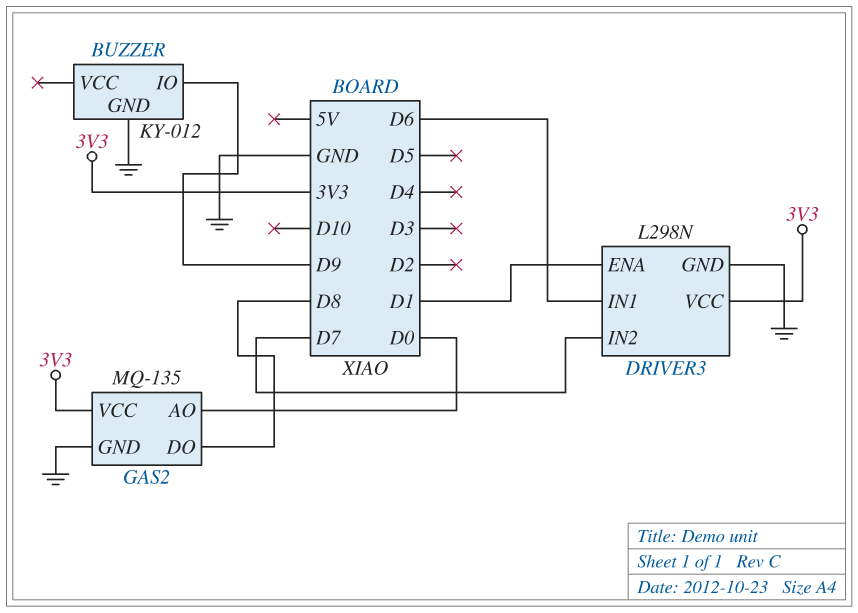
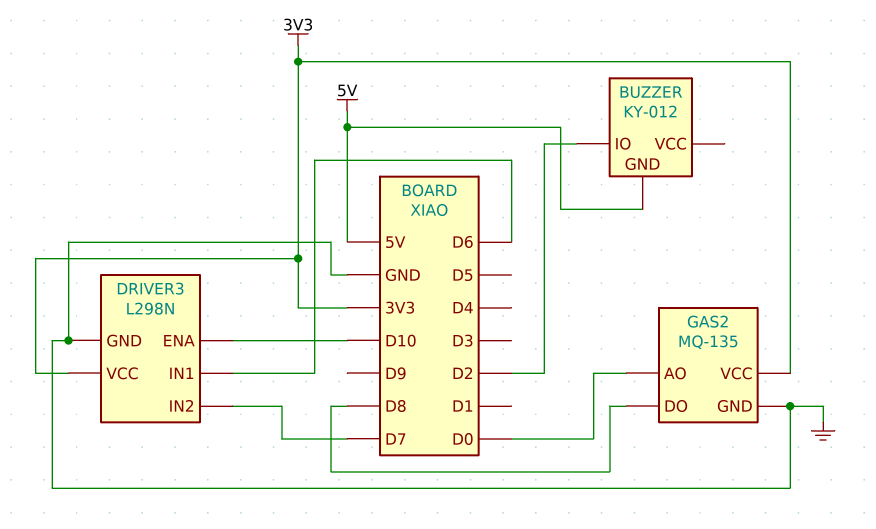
BUZZER pin GND: GND -> 5V
BUZZER pin IO: D9 -> D2
DRIVER3 pin ENA: D1 -> D10

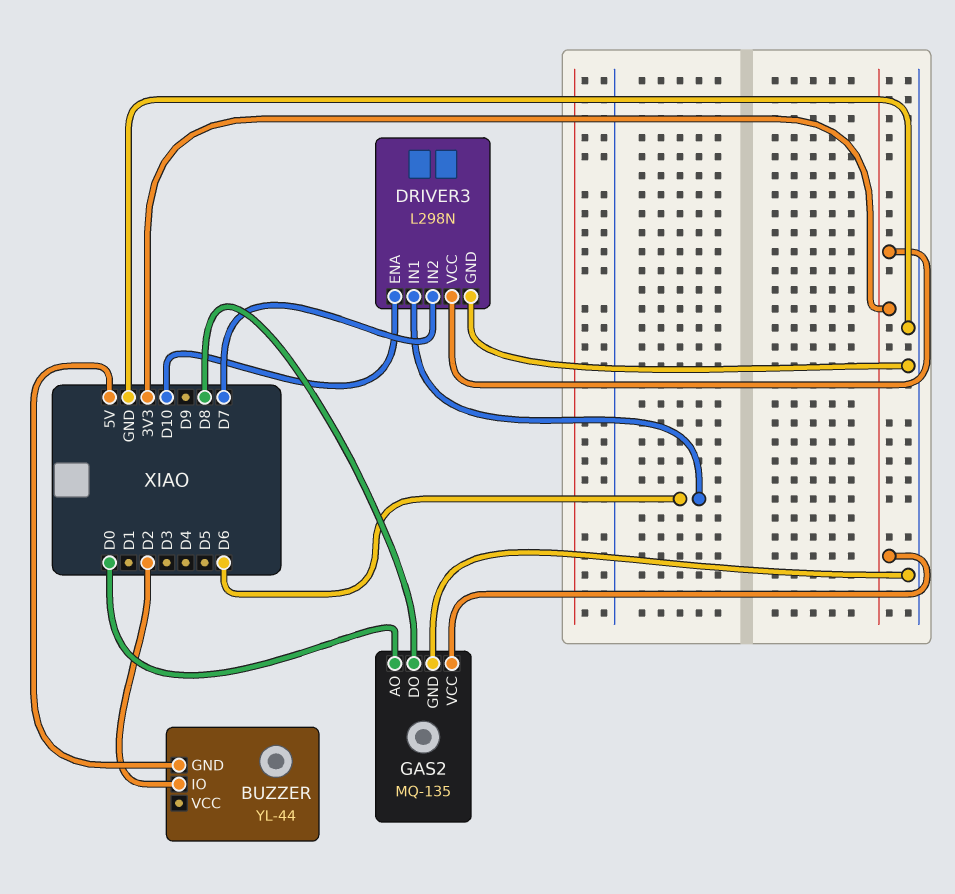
BUZZER: KY-012 -> YL-44

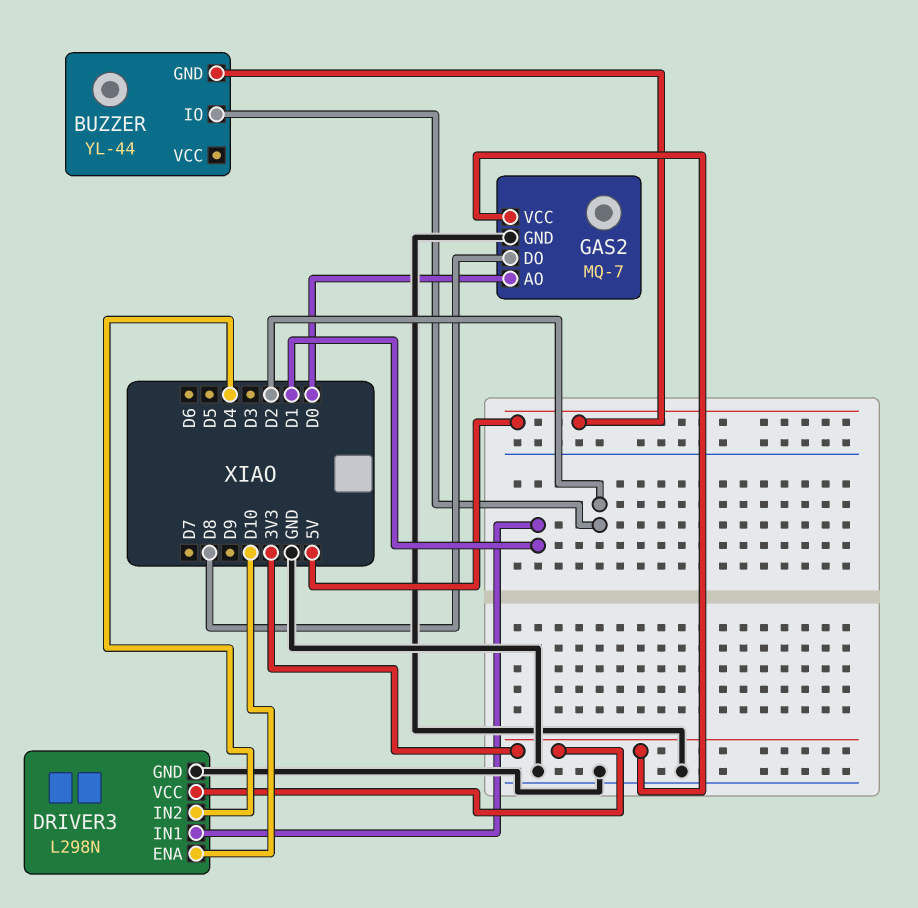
DRIVER3 pin IN1: D6 -> D1
DRIVER3 pin IN2: D7 -> D4
GAS2: MQ-135 -> MQ-7

